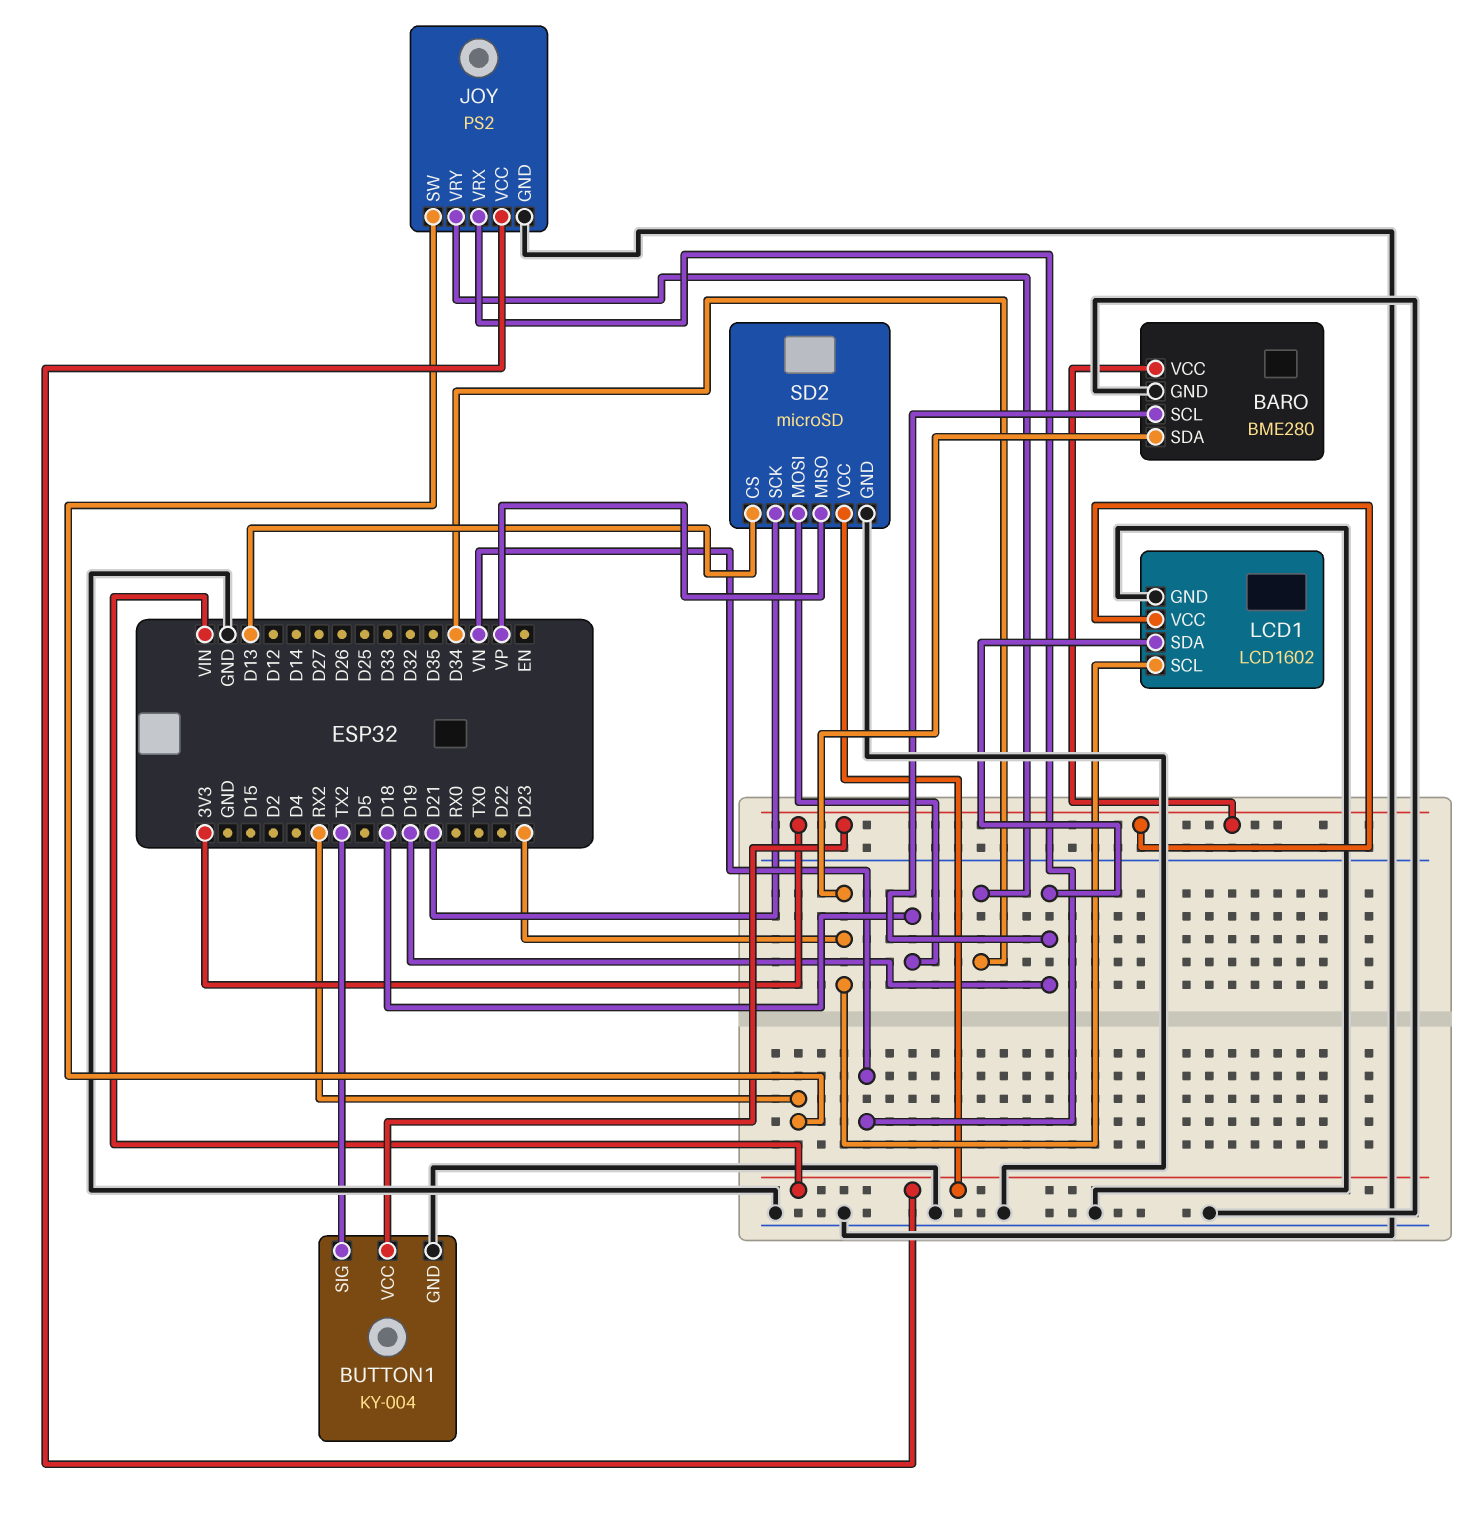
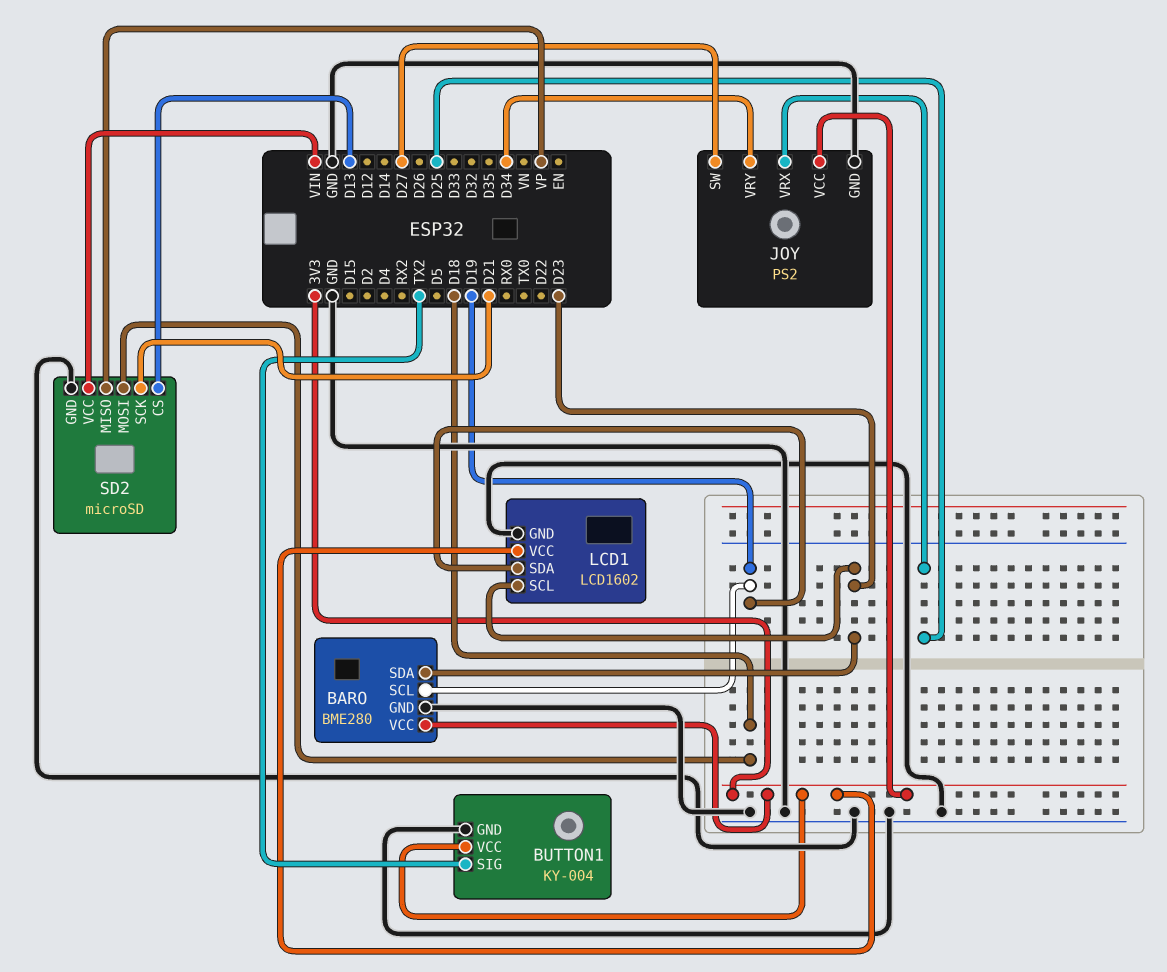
JOY pin SW: RX2 -> D27
JOY pin VCC: VIN -> 3V3
JOY pin VRX: VN -> D25

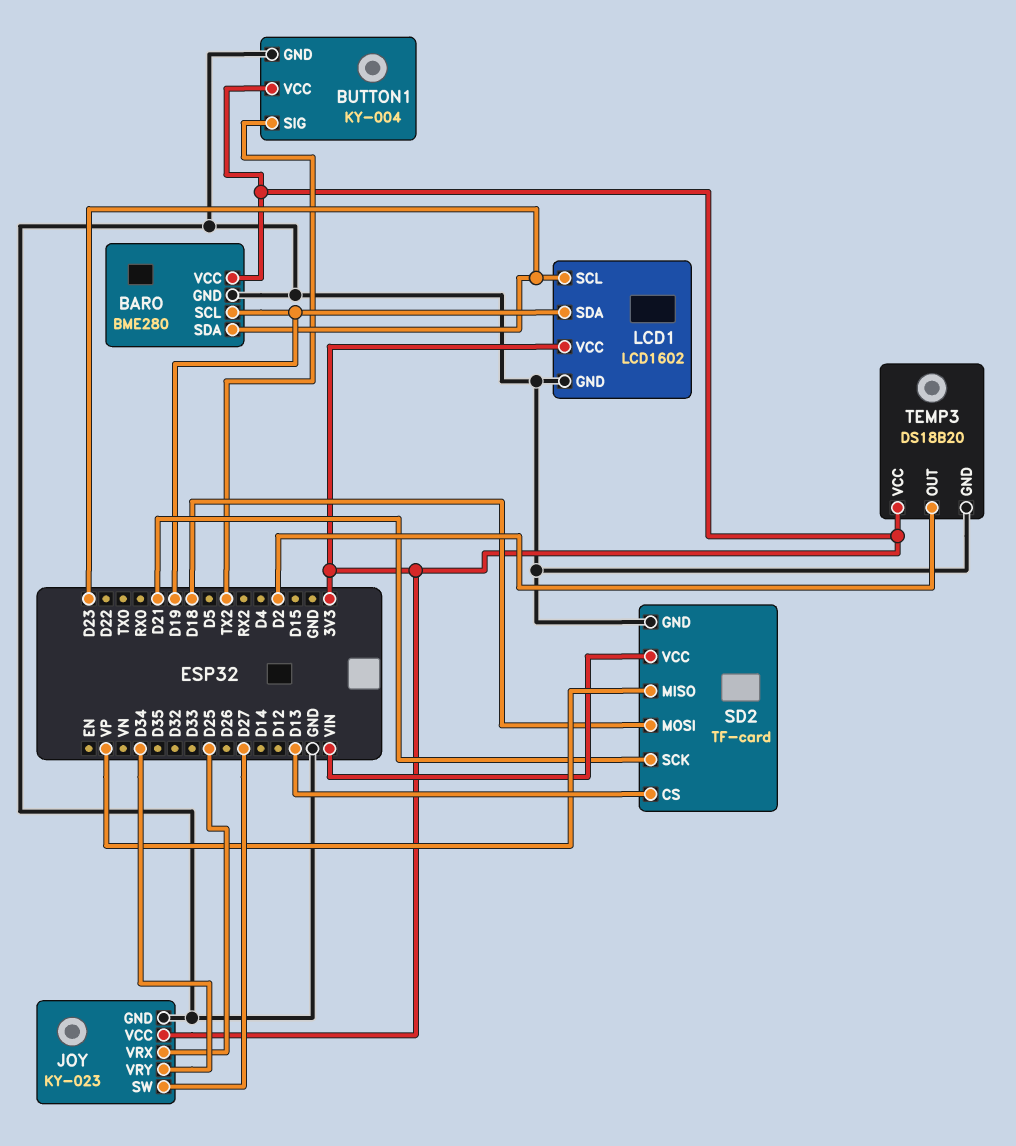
JOY: PS2 -> KY-023
SD2: microSD -> TF-card
TEMP3: none -> DS18B20
TEMP3 pin GND: none -> GND
TEMP3 pin OUT: none -> D2
TEMP3 pin VCC: none -> 3V3

